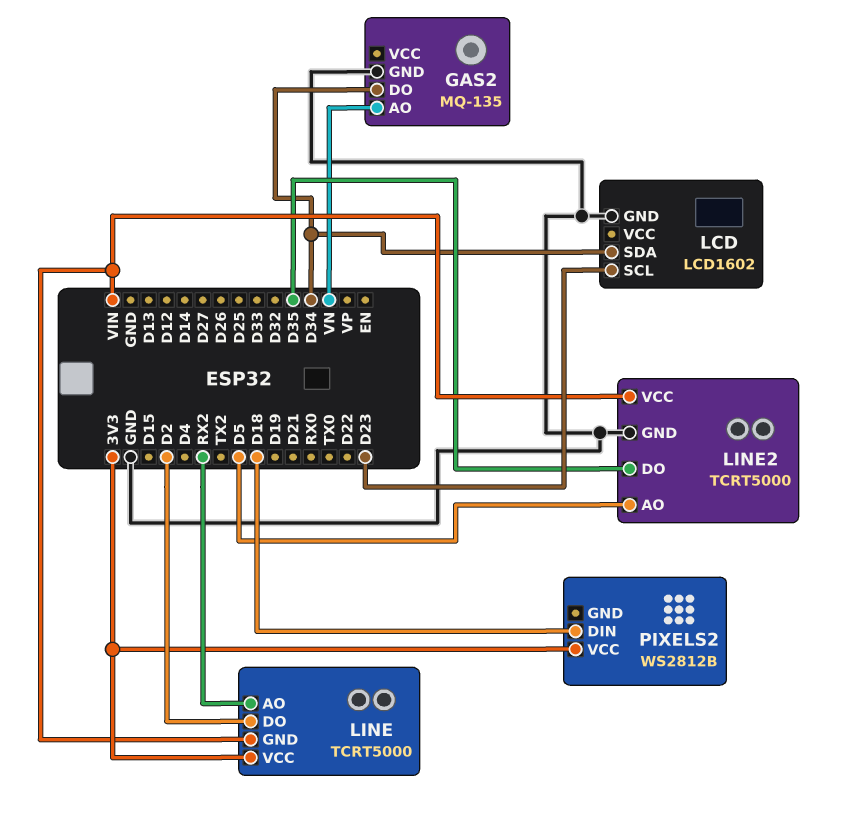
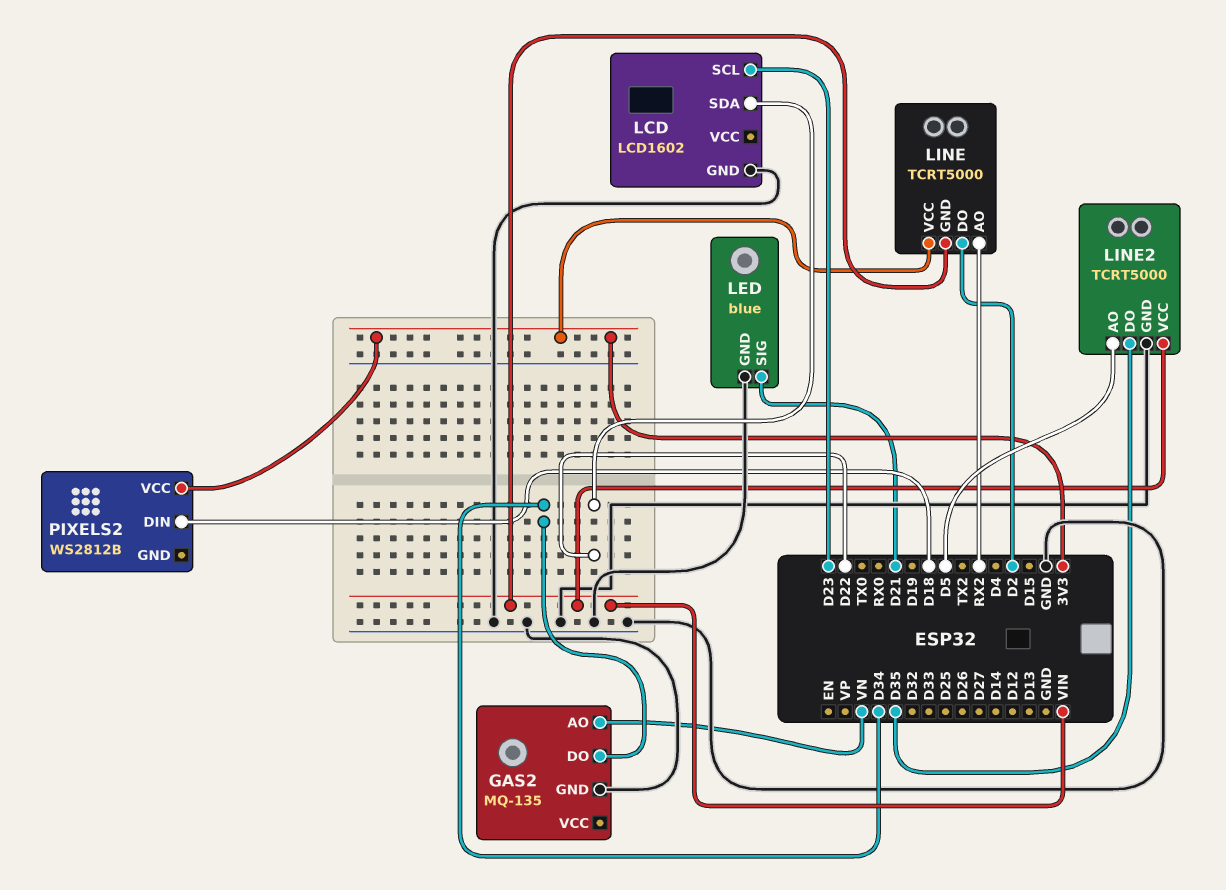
LCD pin SDA: D34 -> D22
LED: none -> blue
LED pin GND: none -> GND
LED pin SIG: none -> D21

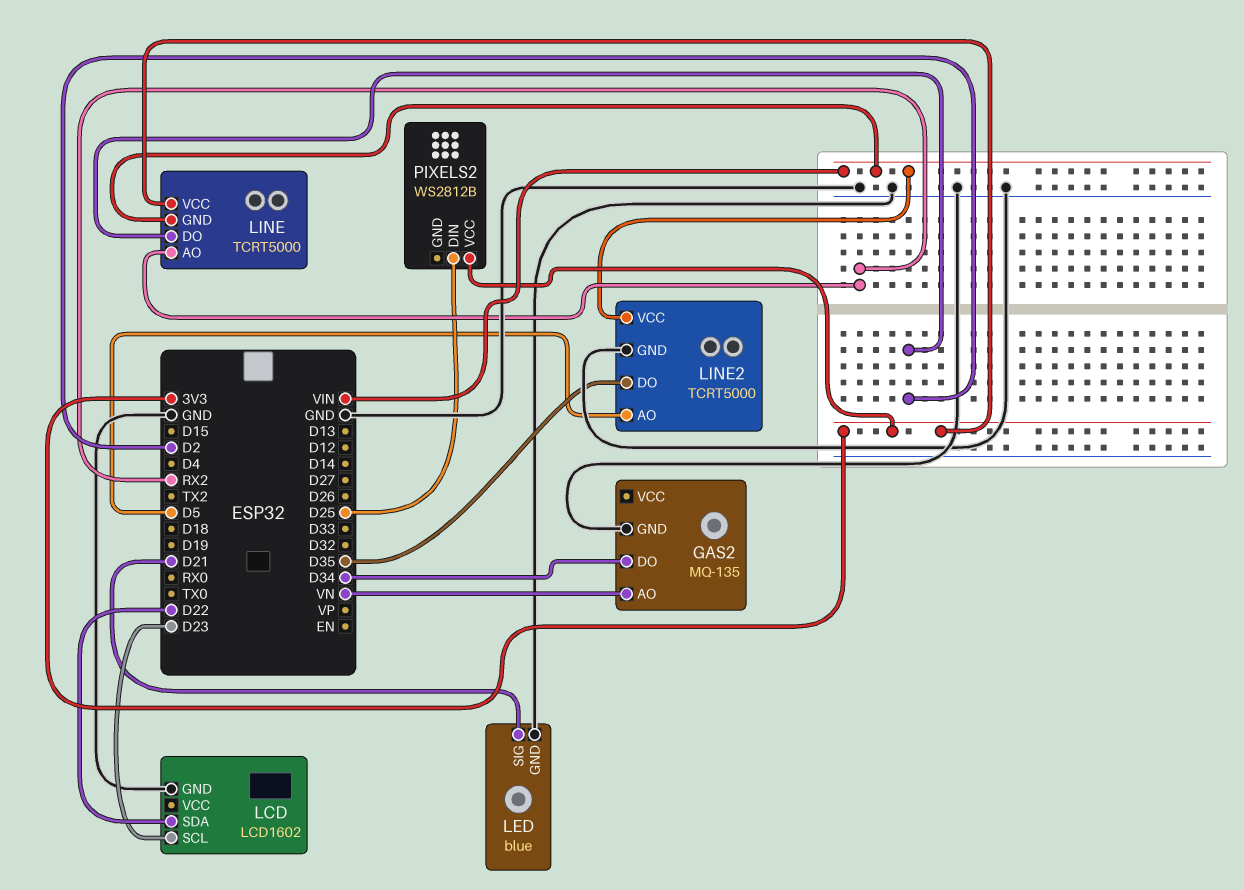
PIXELS2 pin DIN: D18 -> D25

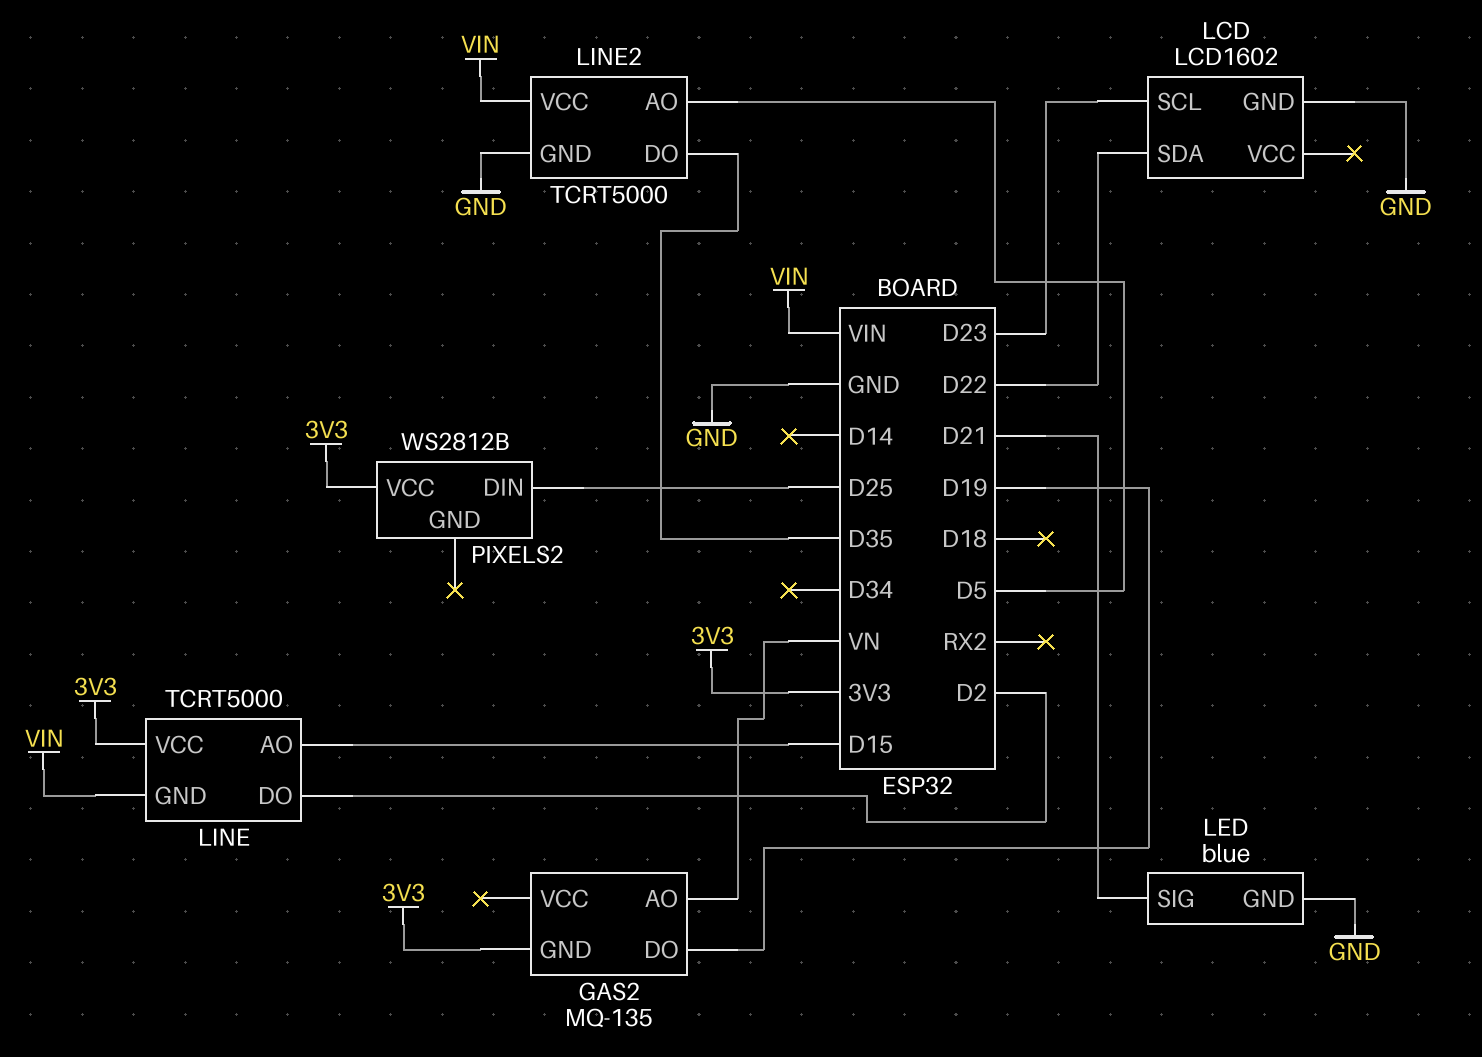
GAS2 pin DO: D34 -> D19
GAS2 pin GND: GND -> 3V3
LINE pin AO: RX2 -> D15

